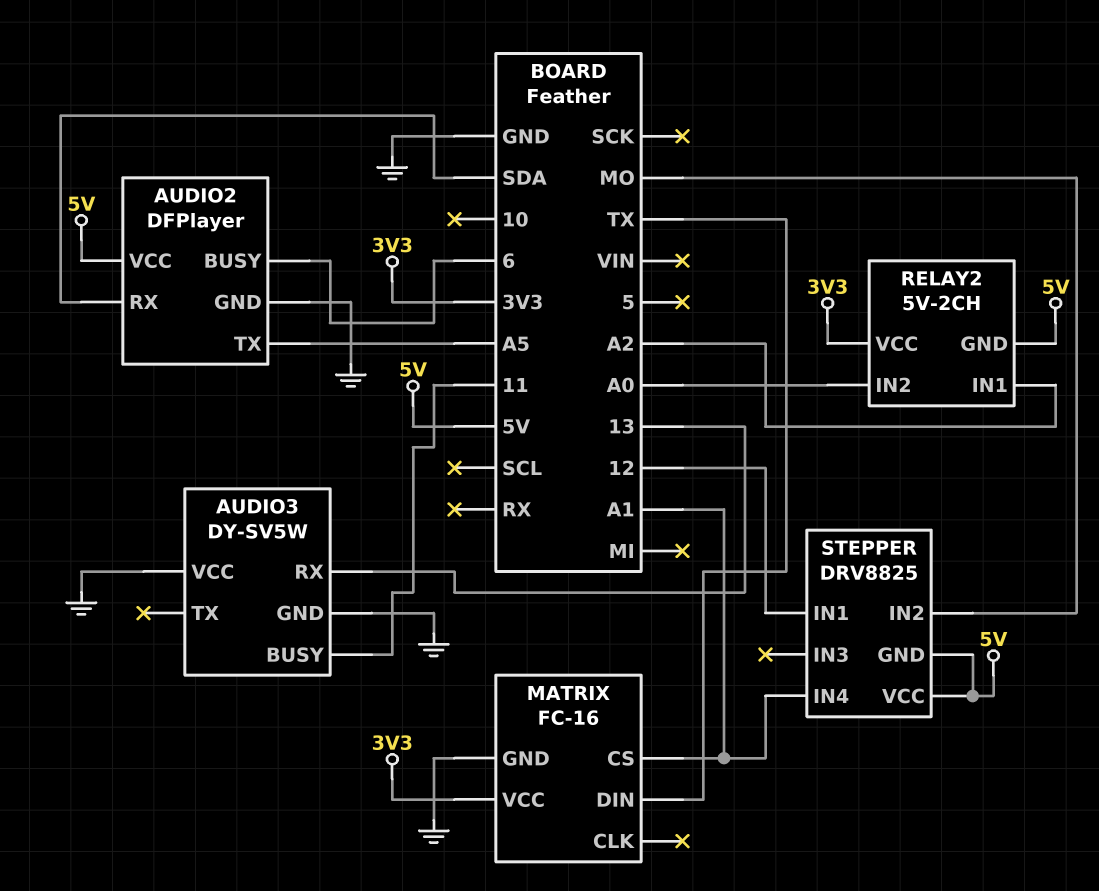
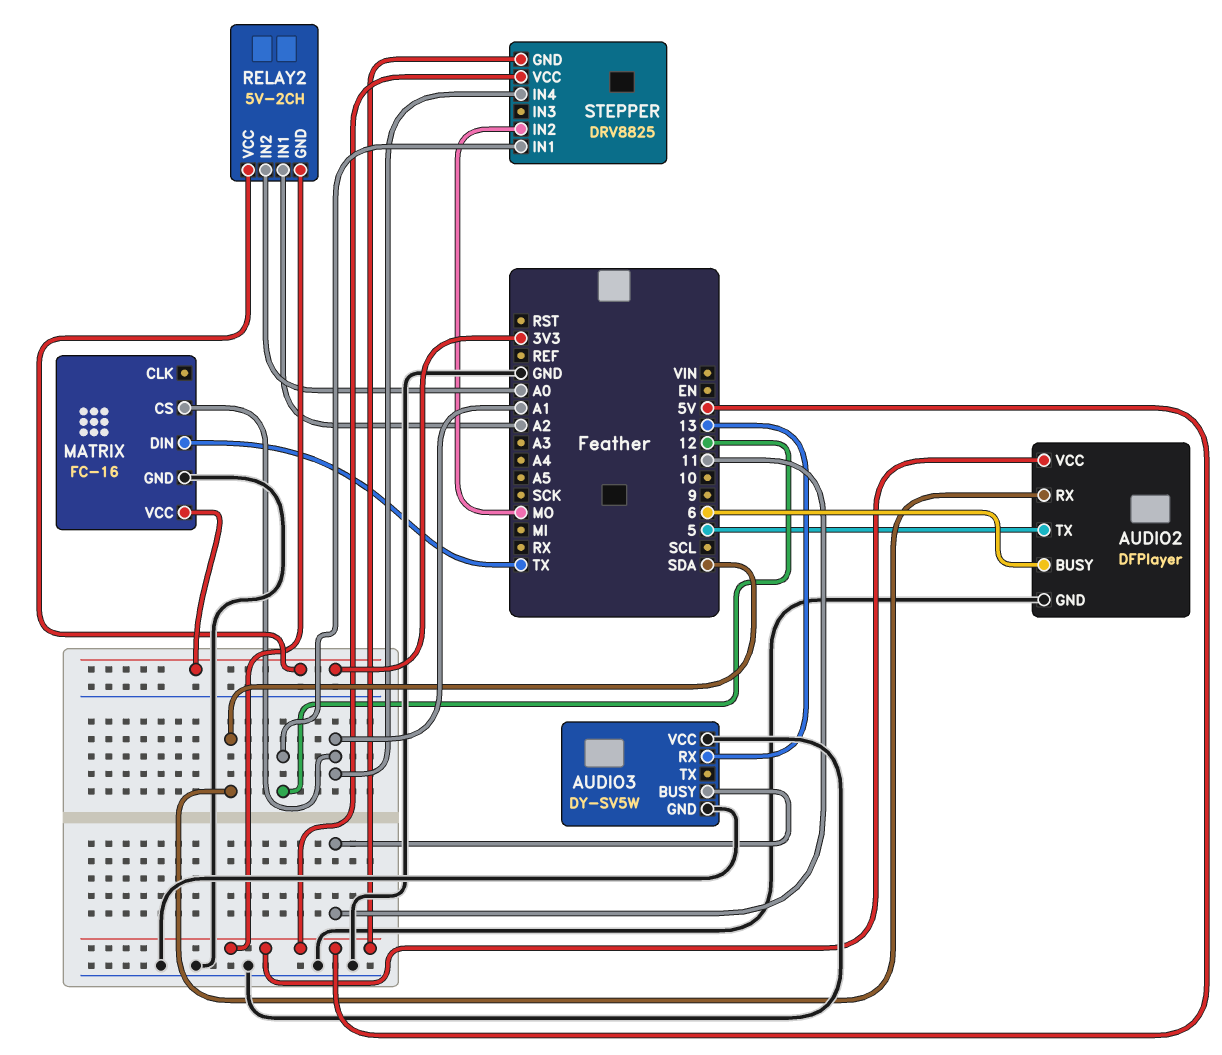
AUDIO2 pin TX: A5 -> 5

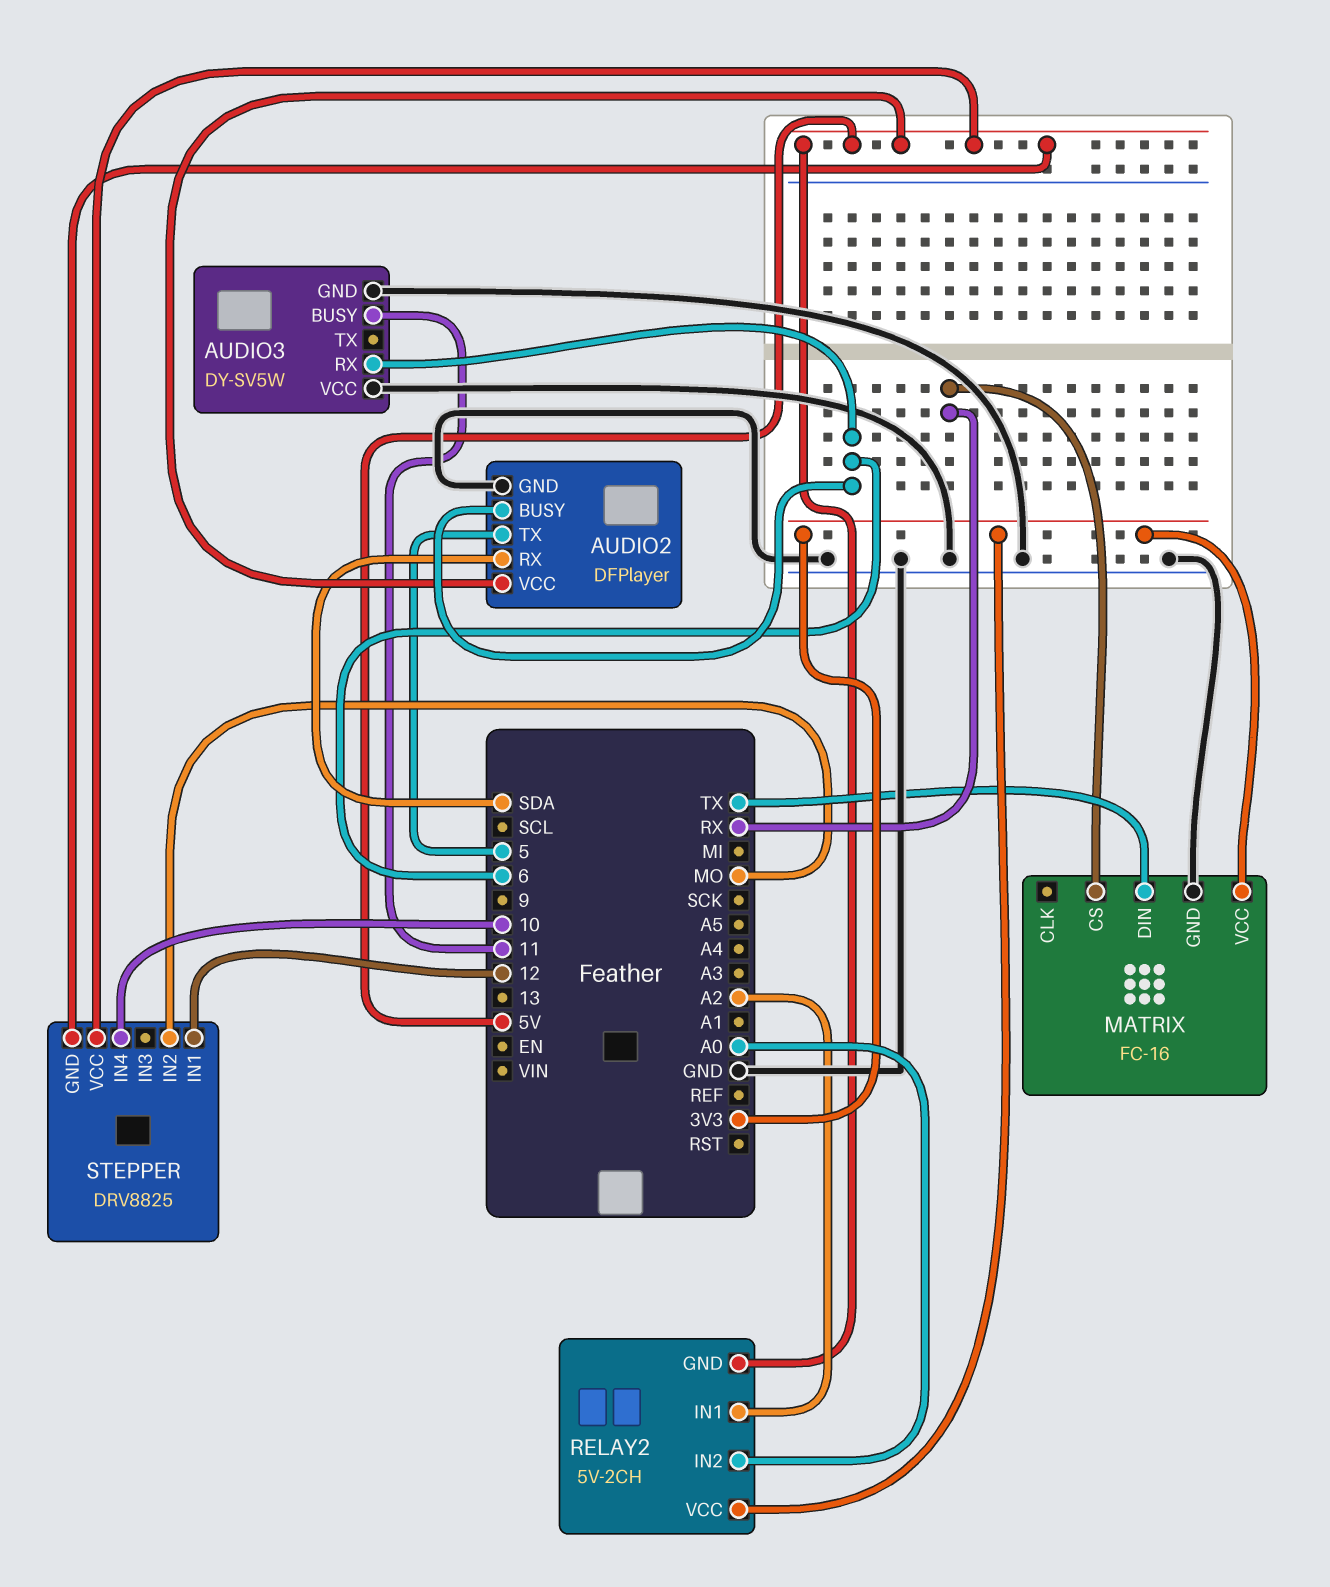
AUDIO3 pin RX: 13 -> 6
MATRIX pin CS: A1 -> RX
STEPPER pin IN4: A1 -> 10

